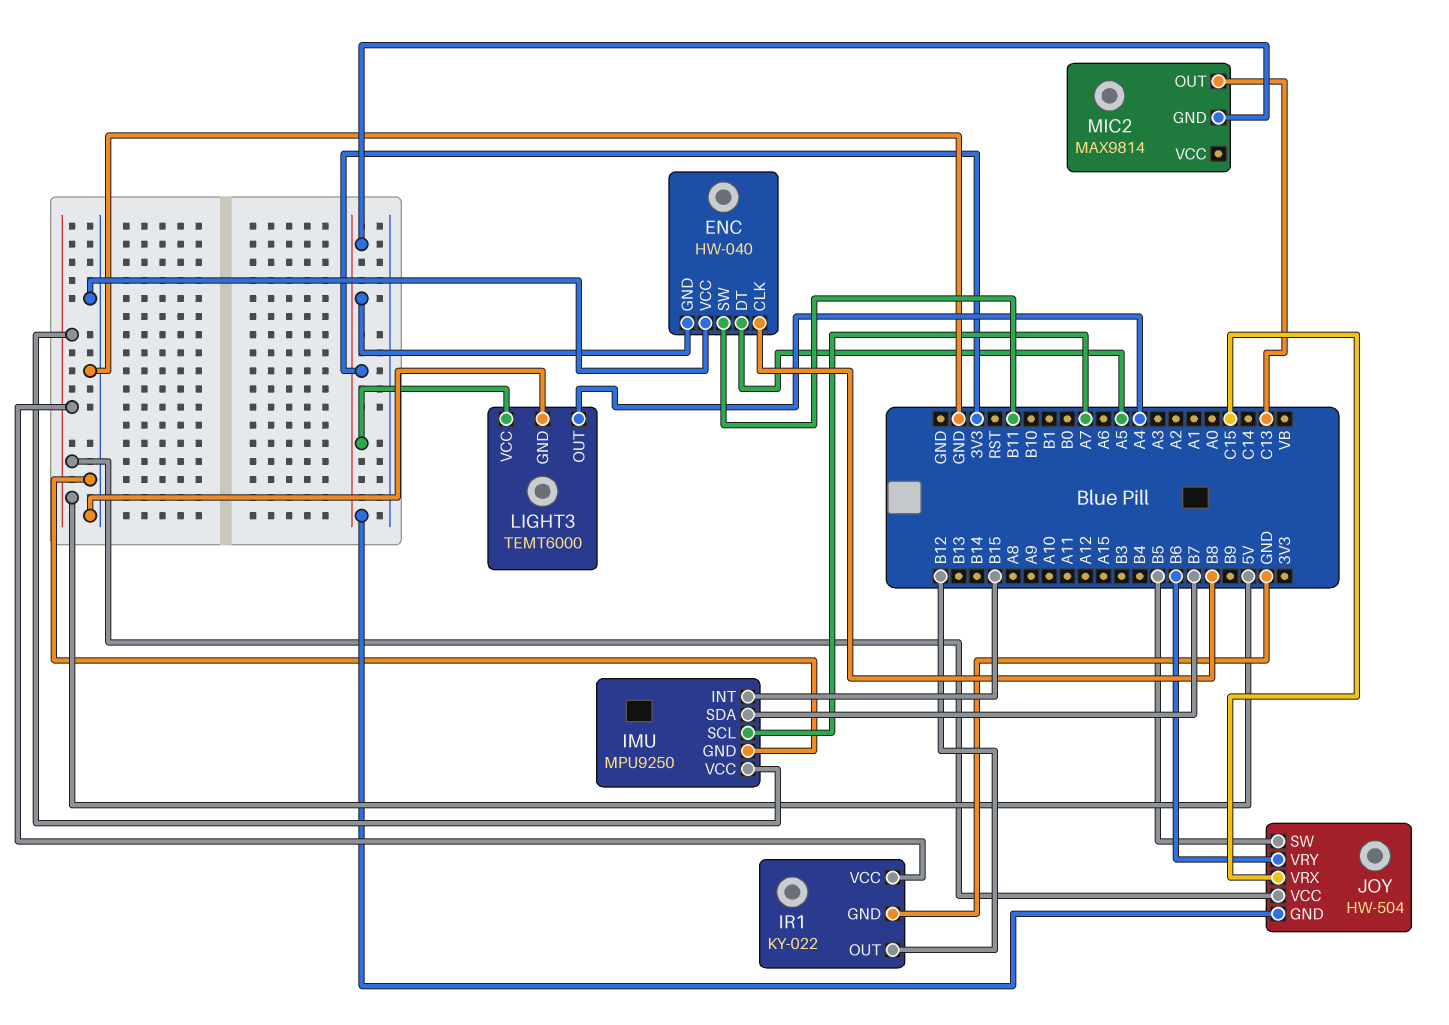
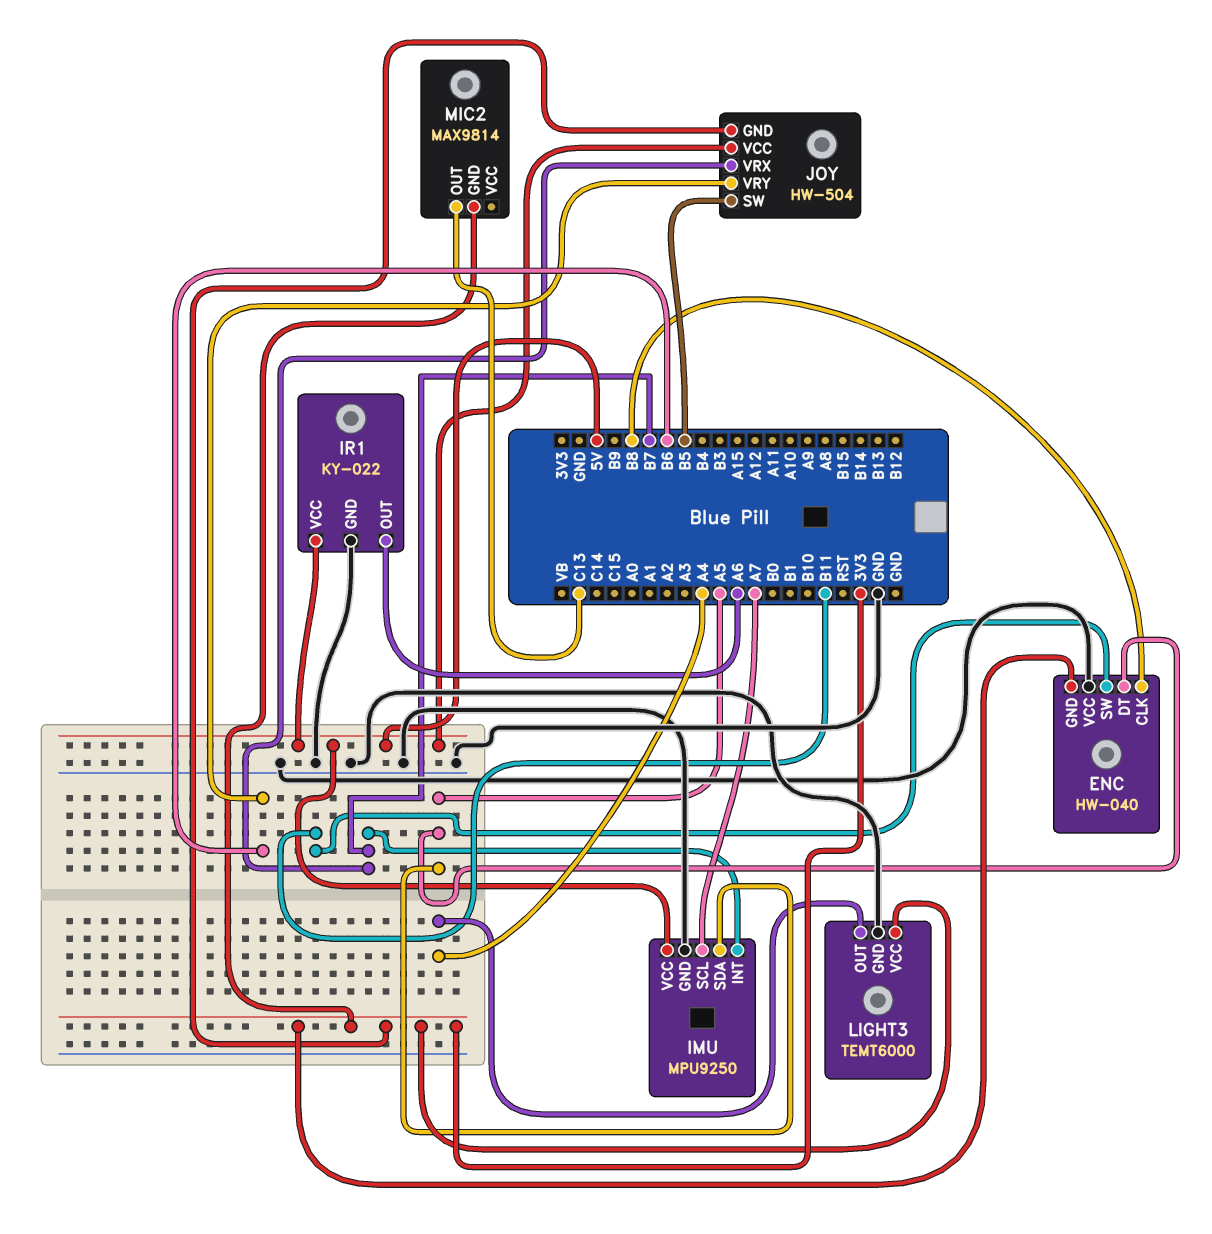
IMU pin INT: B15 -> B7
IMU pin SDA: B7 -> A5
IR1 pin OUT: B12 -> A6
JOY pin VRX: C15 -> B7

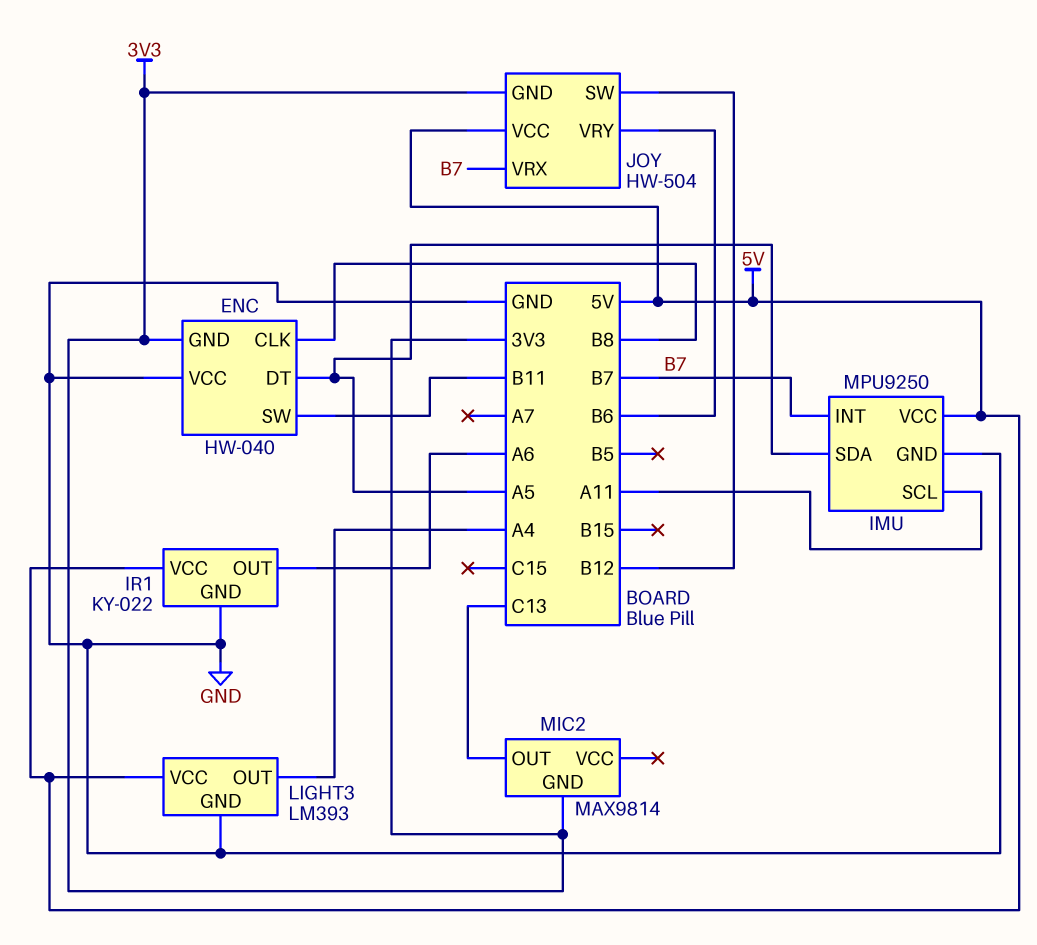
IMU pin SCL: A7 -> A11
JOY pin SW: B5 -> B12
LIGHT3: TEMT6000 -> LM393
LIGHT3 pin VCC: 3V3 -> 5V

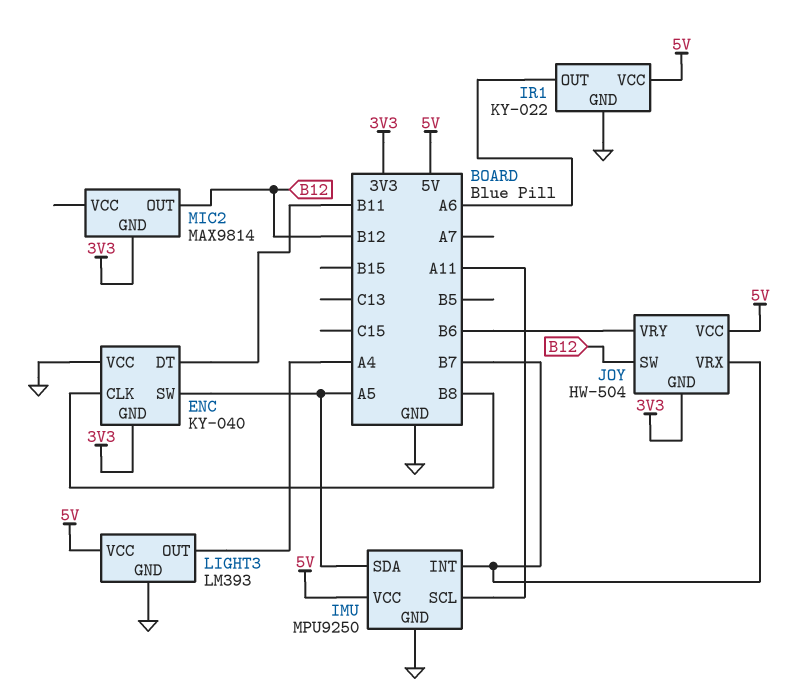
ENC: HW-040 -> KY-040
ENC pin DT: A5 -> B11
ENC pin SW: B11 -> A5
MIC2 pin OUT: C13 -> B12

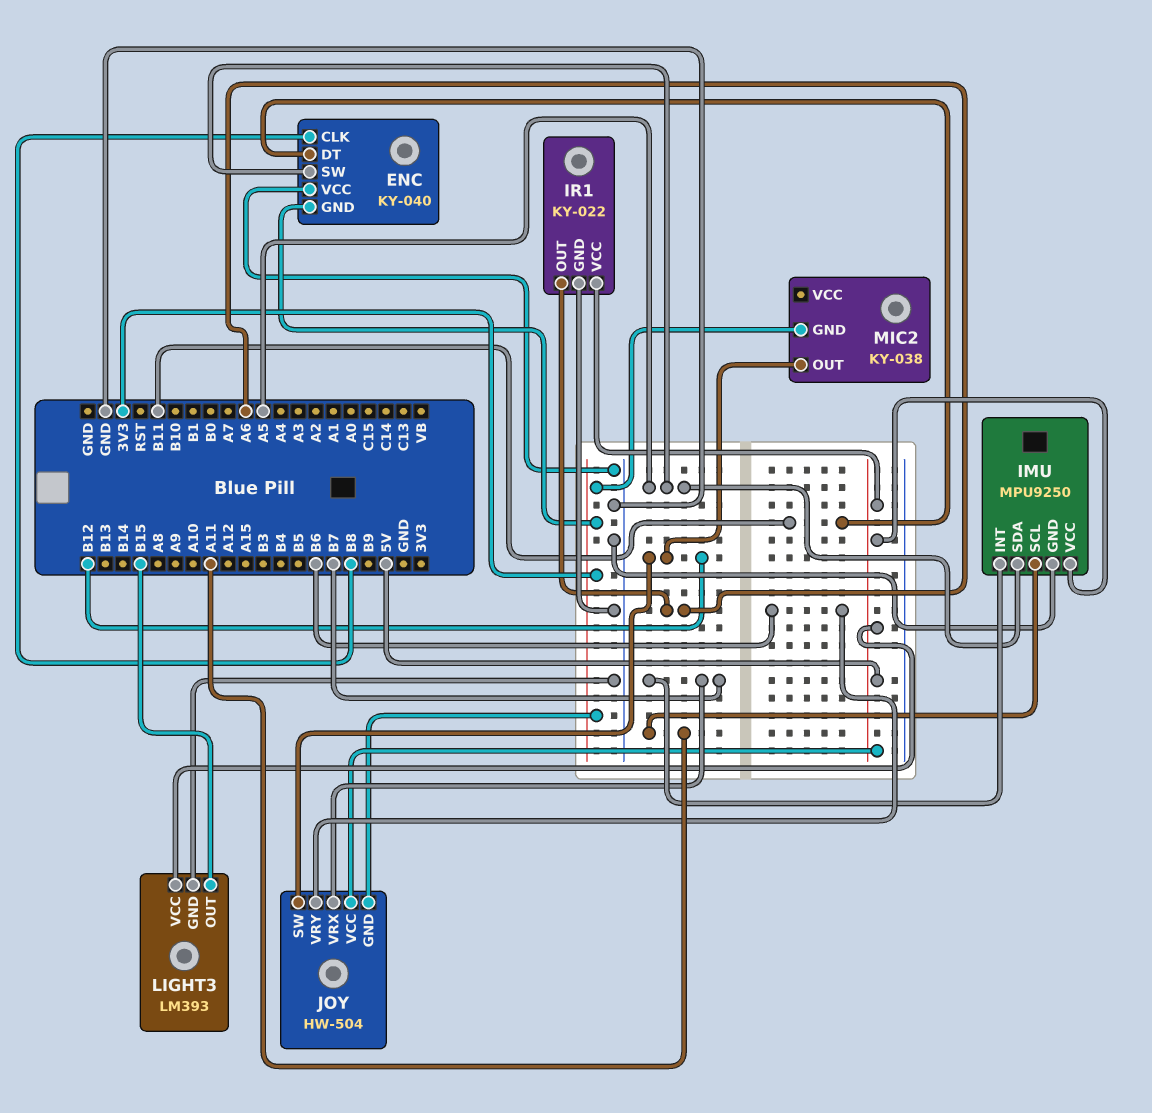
LIGHT3 pin OUT: A4 -> B15
MIC2: MAX9814 -> KY-038

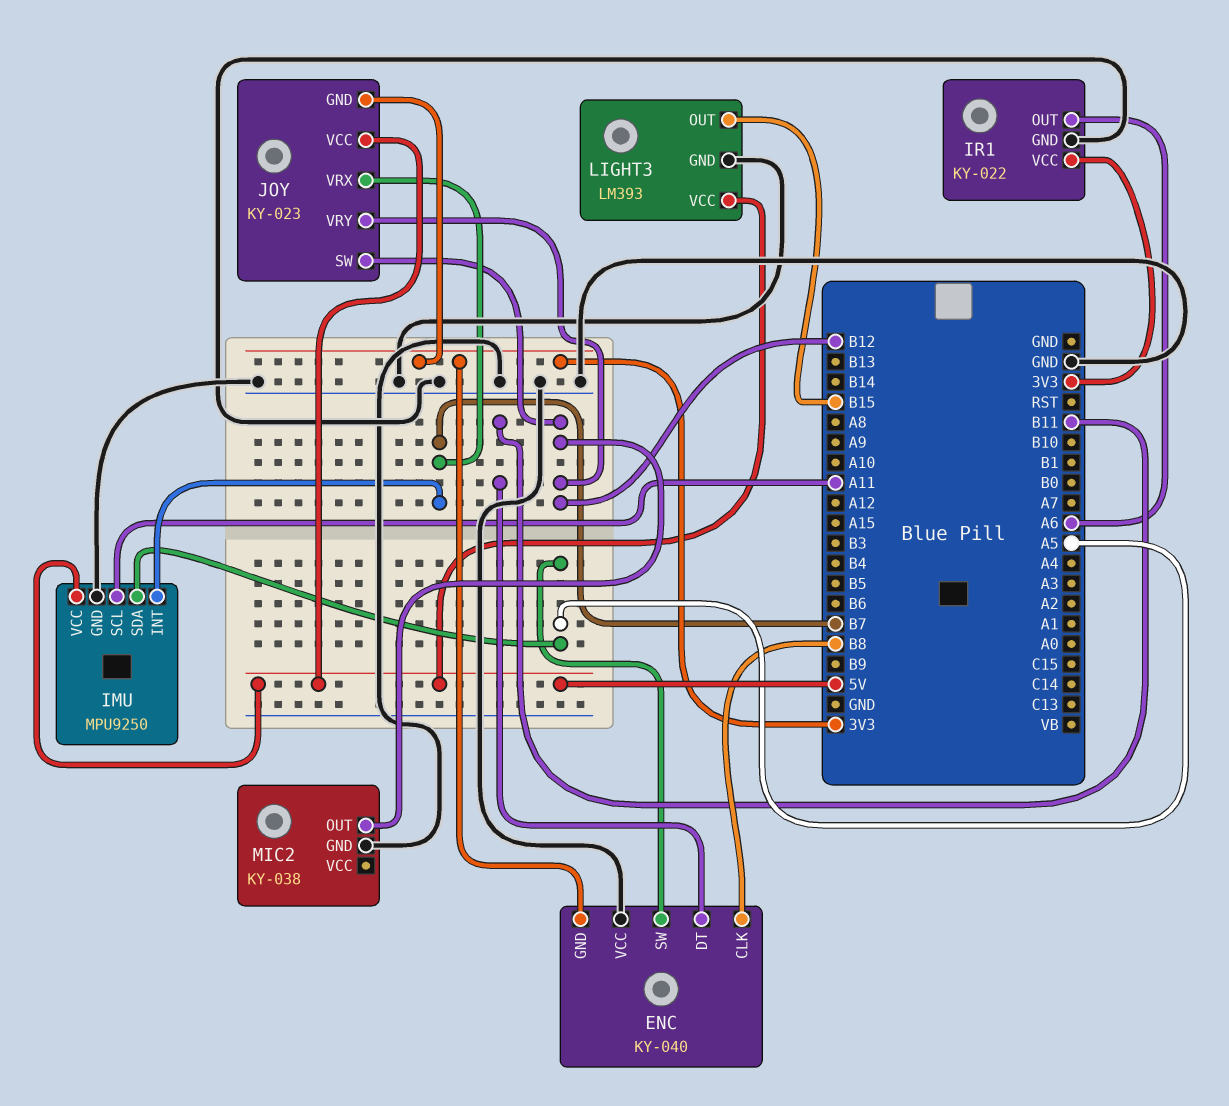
IR1 pin VCC: 5V -> 3V3
JOY: HW-504 -> KY-023
JOY pin VRY: B6 -> B12
MIC2 pin GND: 3V3 -> GND

